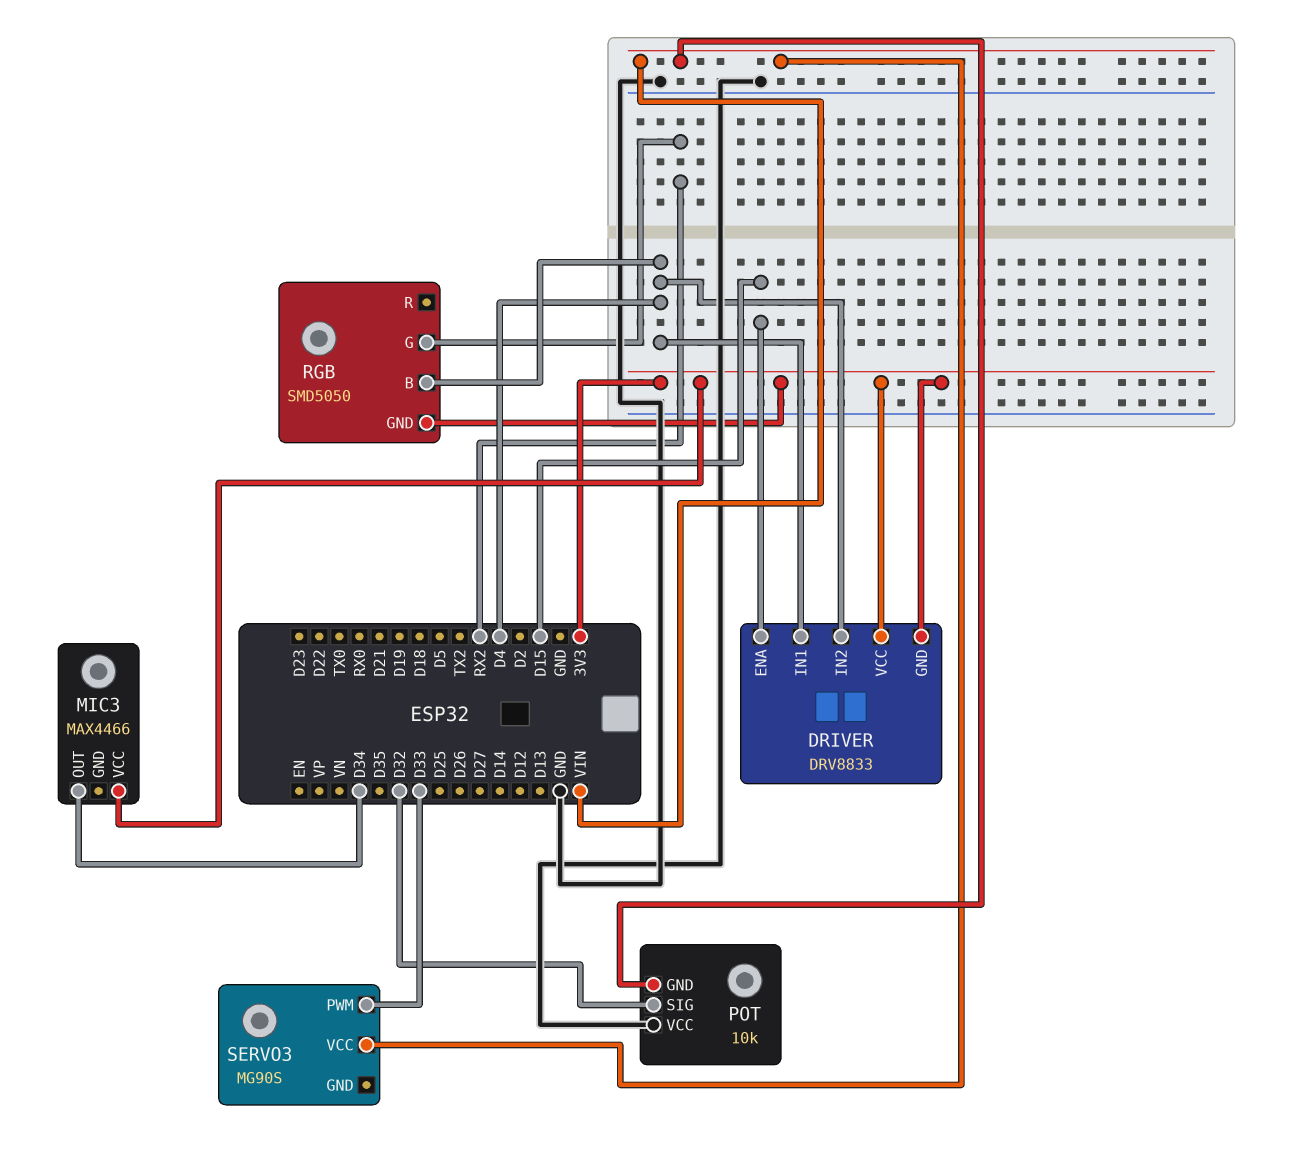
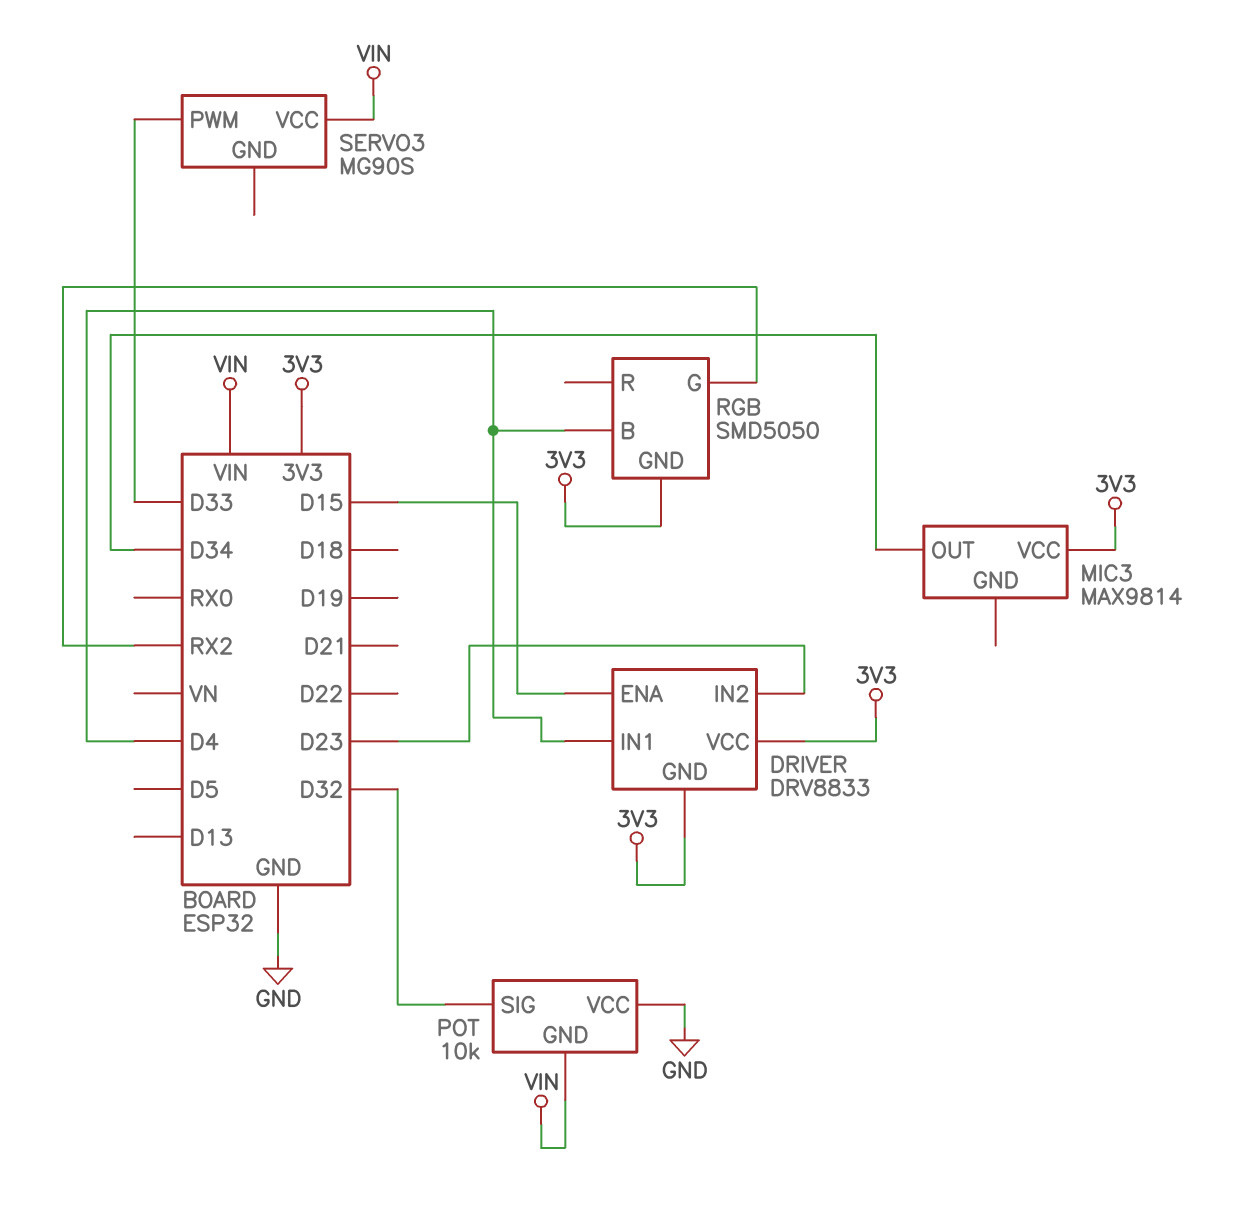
DRIVER pin IN2: D4 -> D23
MIC3: MAX4466 -> MAX9814

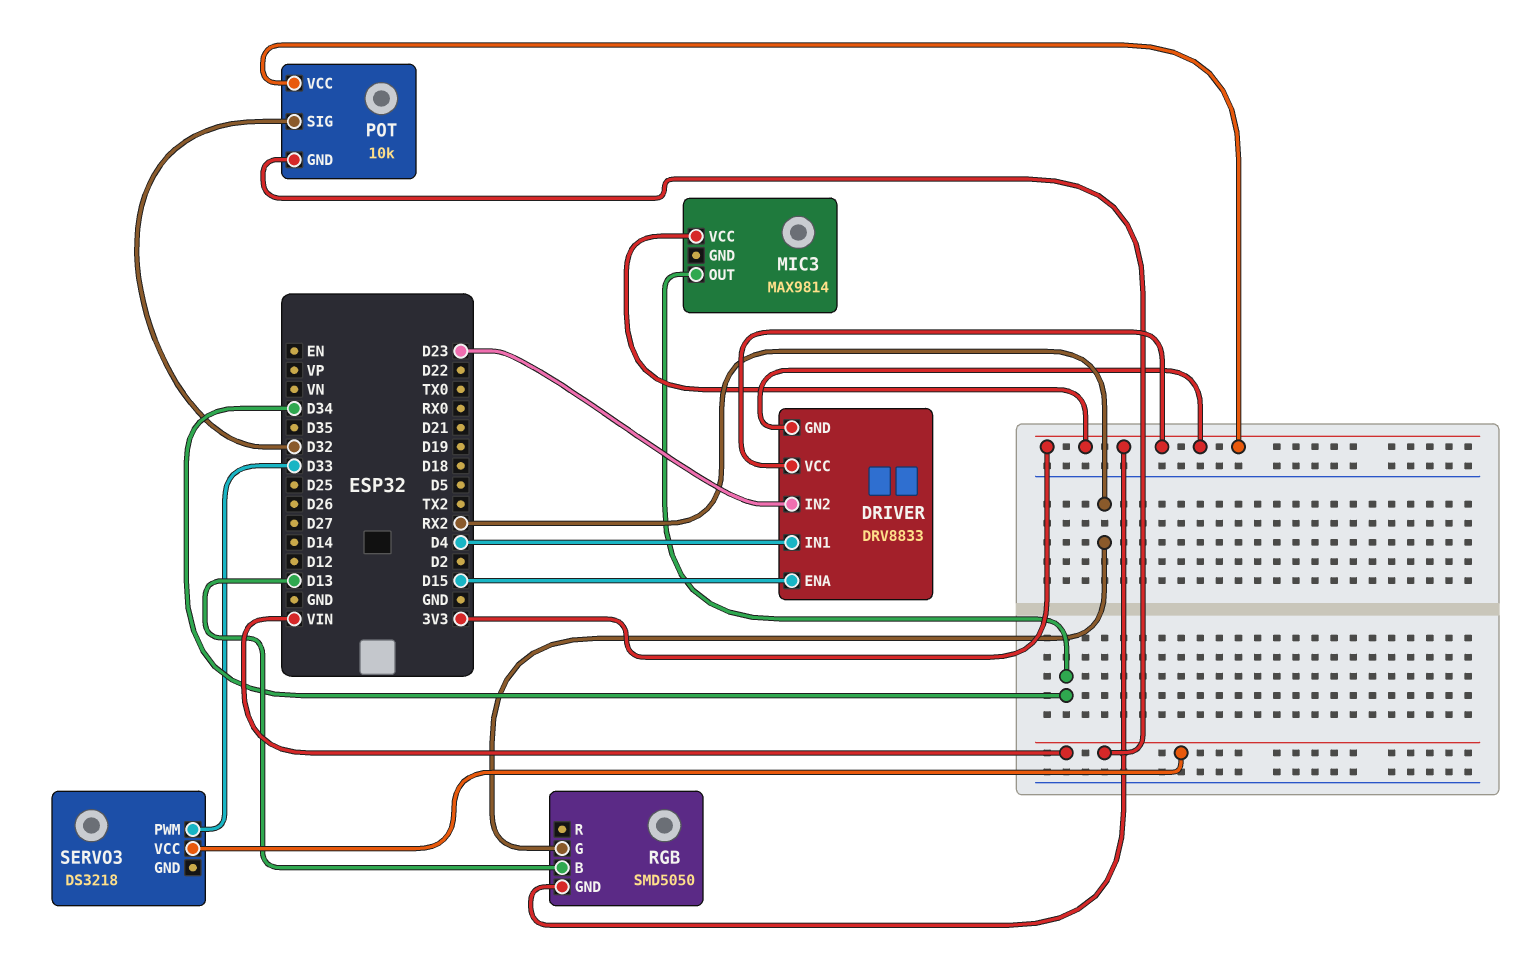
POT pin VCC: GND -> 3V3
RGB pin B: D4 -> D13
SERVO3: MG90S -> DS3218

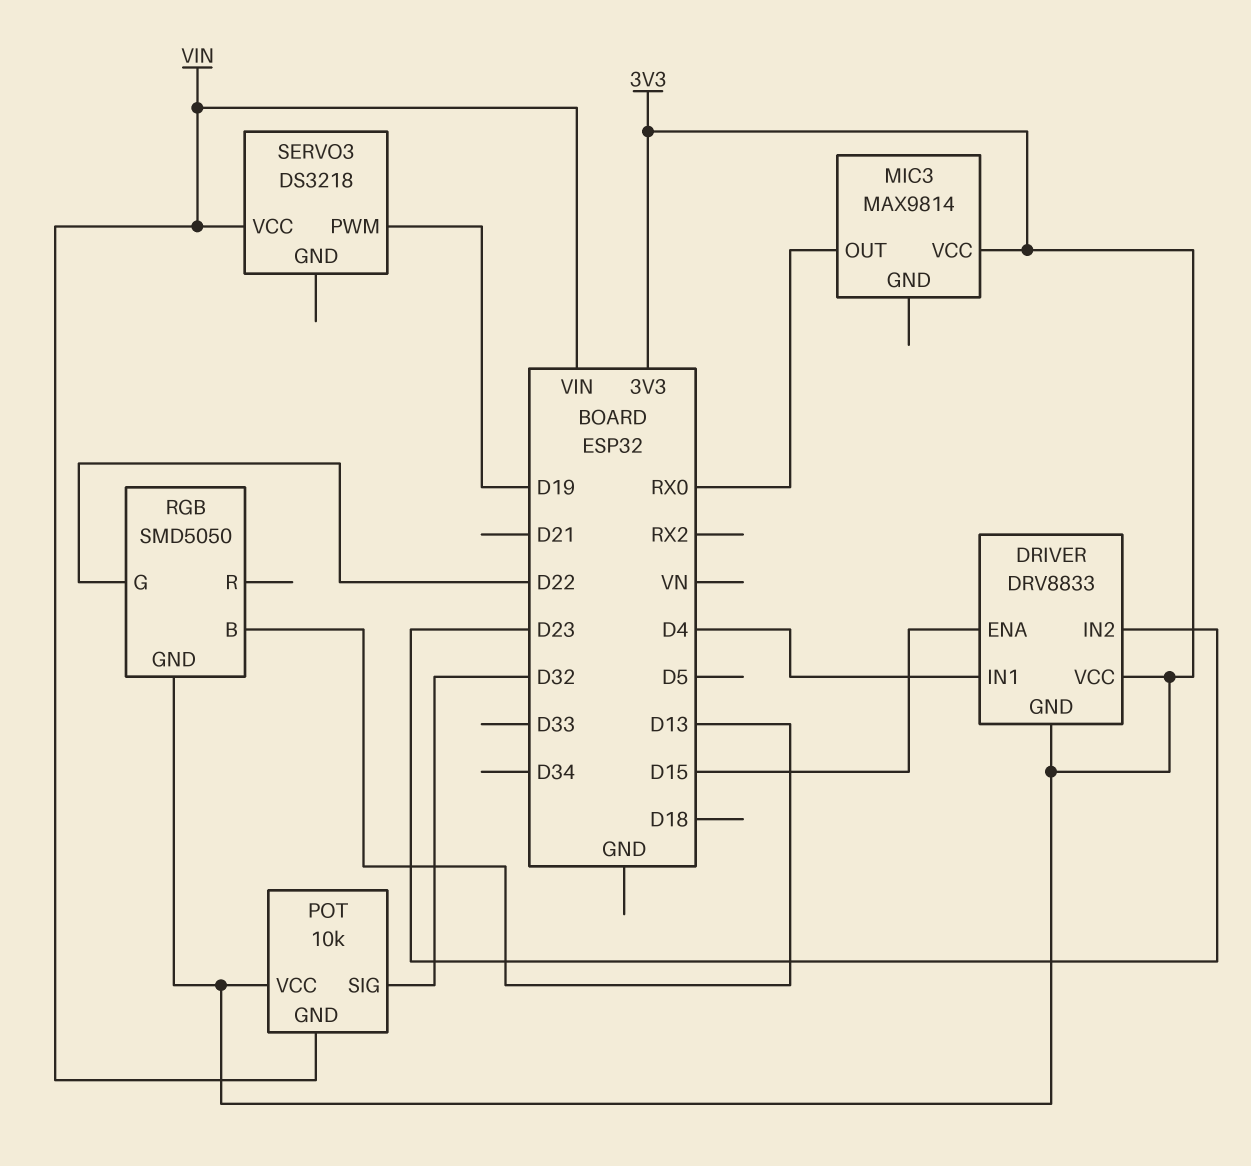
MIC3 pin OUT: D34 -> RX0
RGB pin G: RX2 -> D22
SERVO3 pin PWM: D33 -> D19

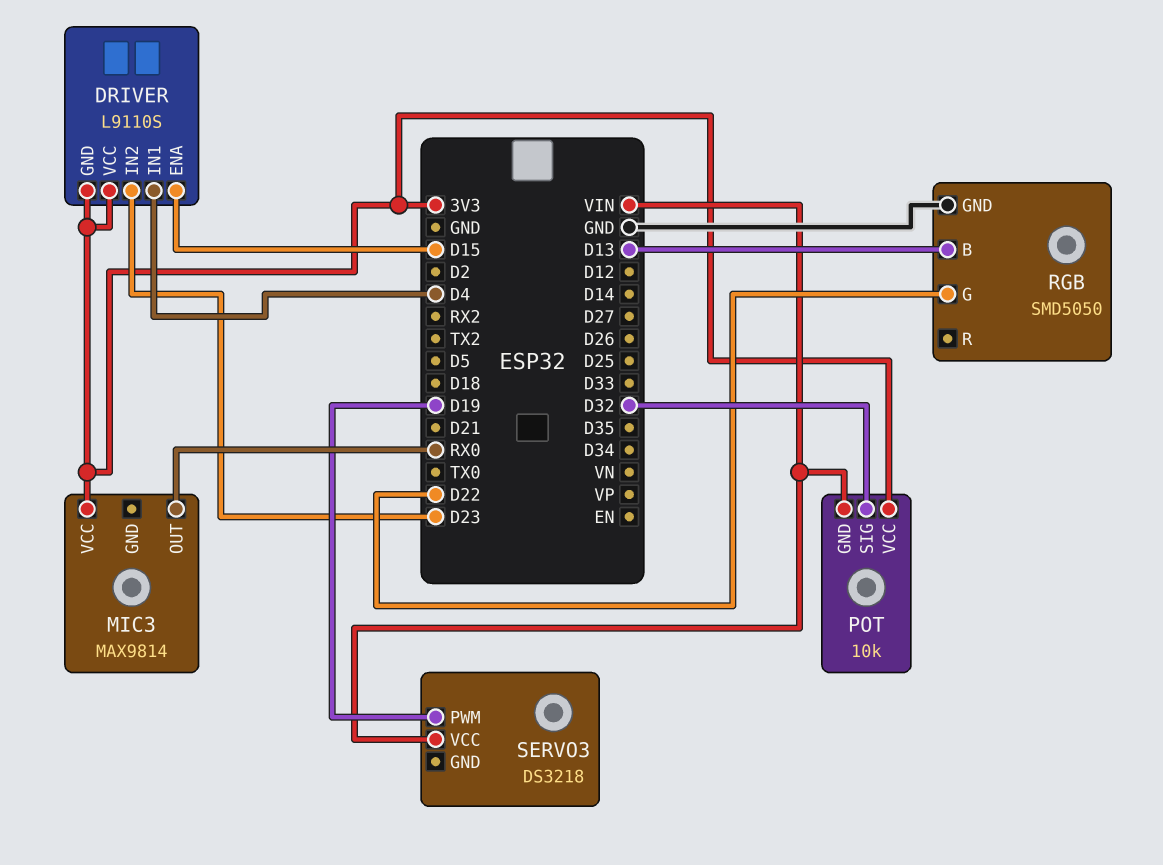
DRIVER: DRV8833 -> L9110S
RGB pin GND: 3V3 -> GND

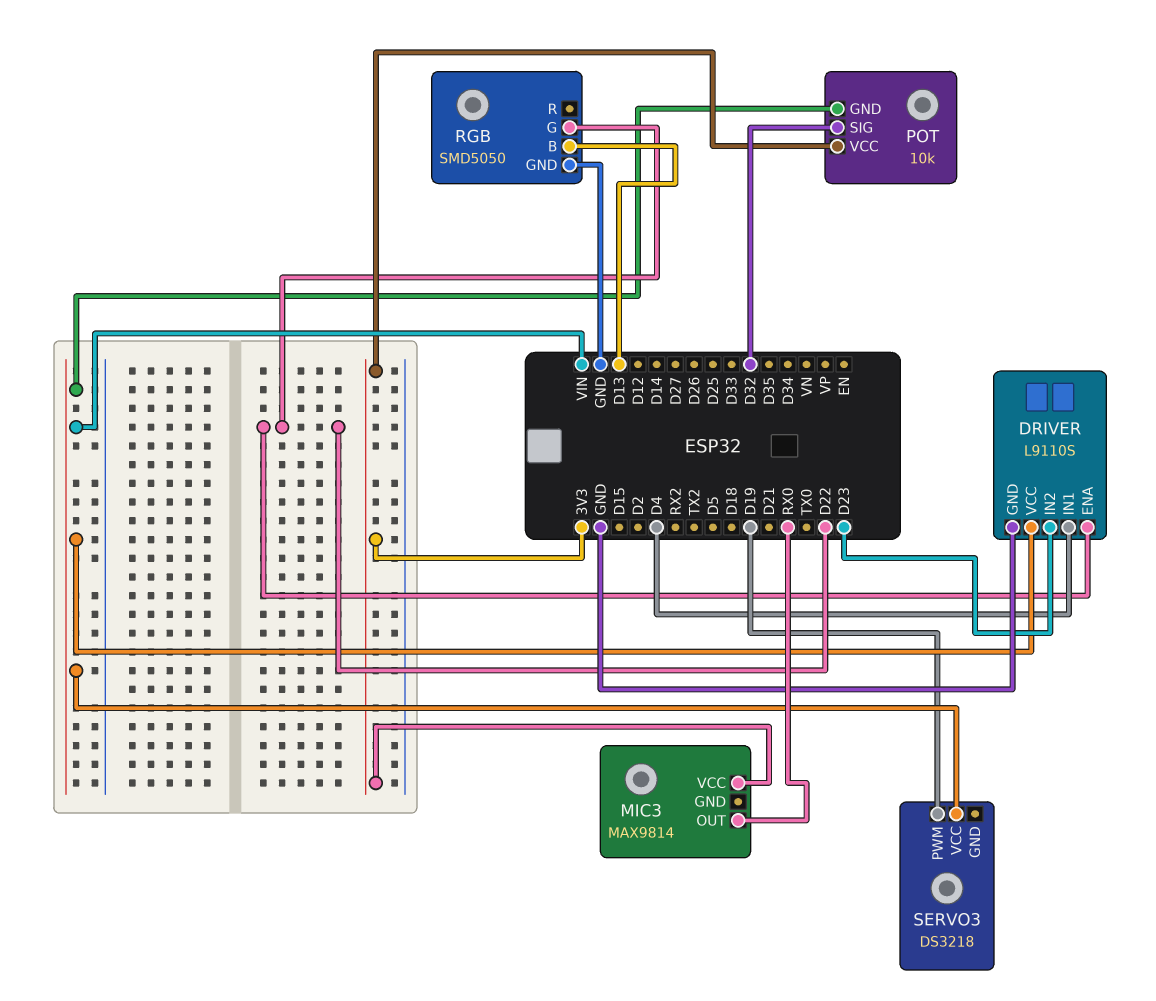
DRIVER pin ENA: D15 -> D22
DRIVER pin GND: 3V3 -> GND
DRIVER pin VCC: 3V3 -> VIN

